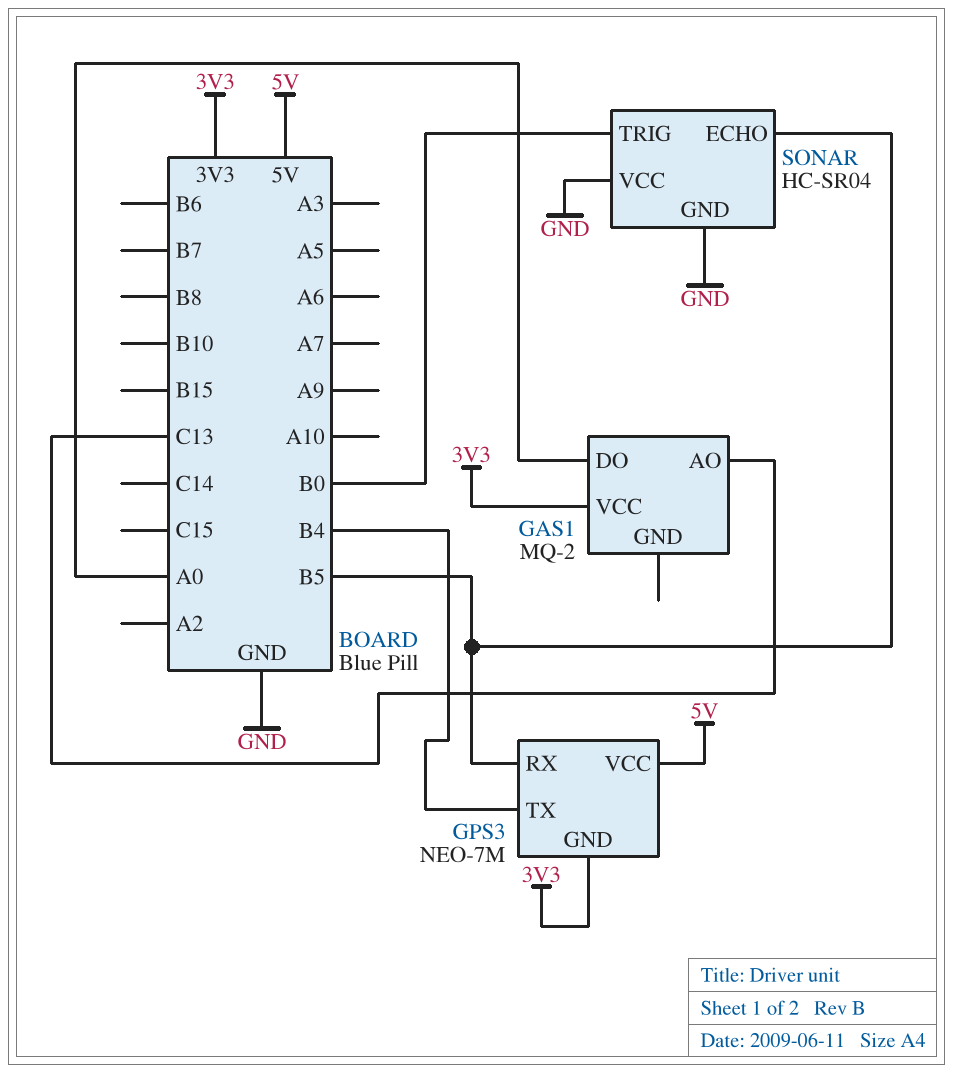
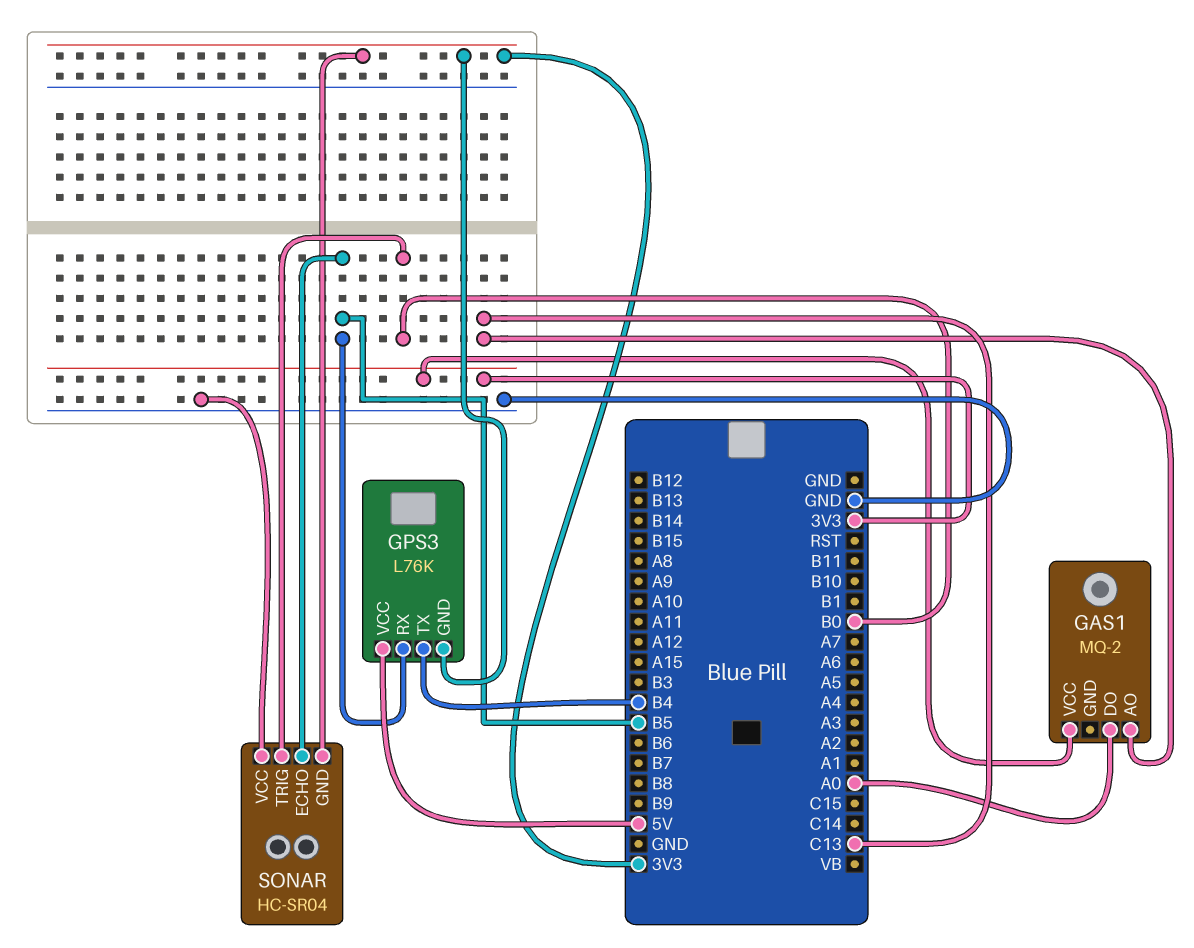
GPS3: NEO-7M -> L76K
SONAR pin GND: GND -> 3V3

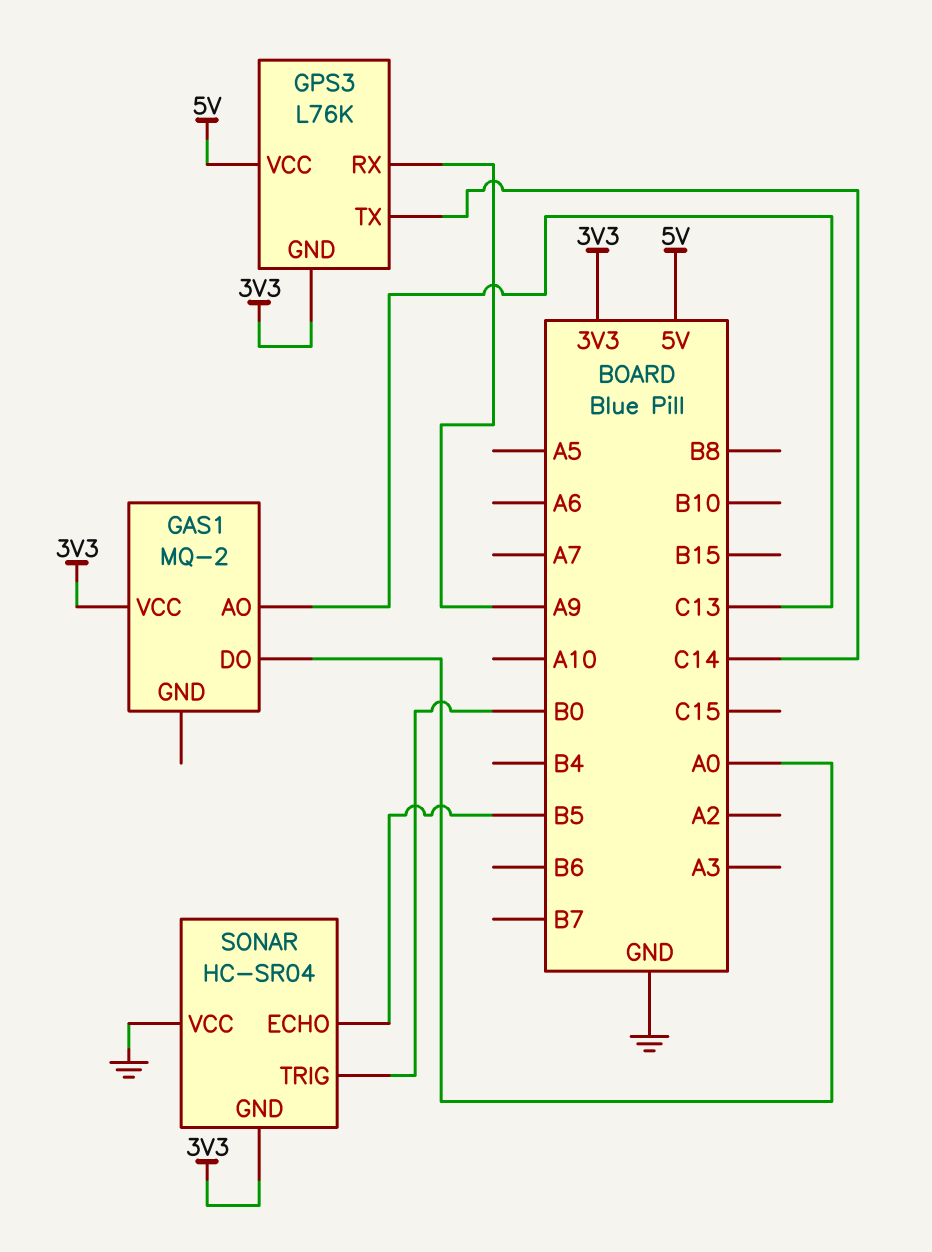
GPS3 pin RX: B5 -> A9
GPS3 pin TX: B4 -> C14

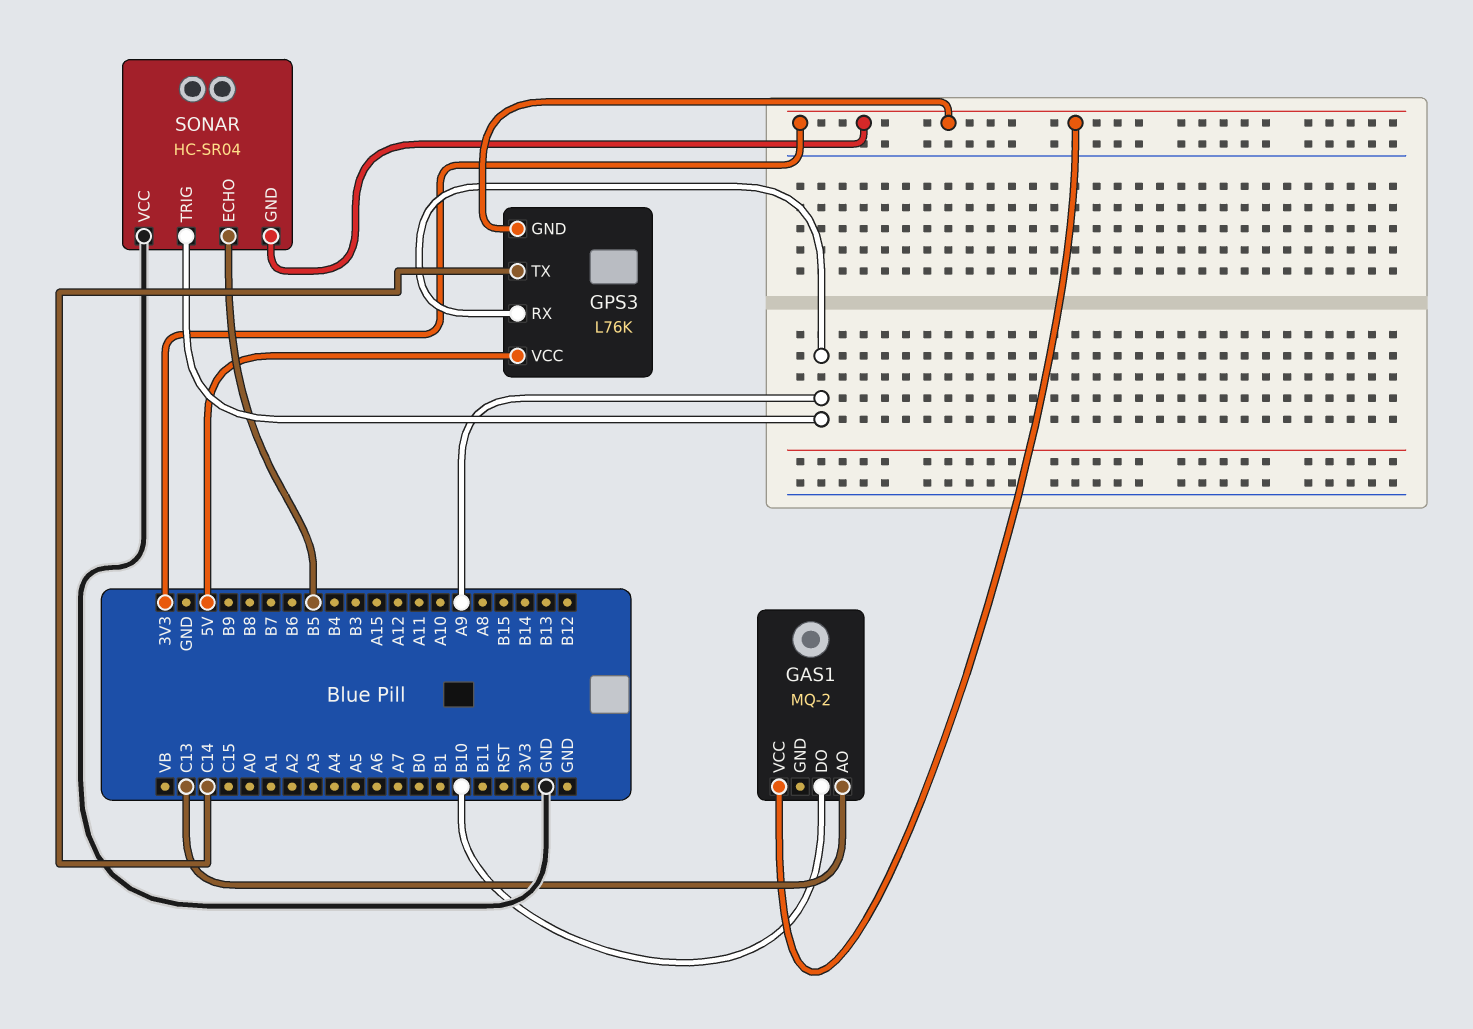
GAS1 pin DO: A0 -> B10
SONAR pin TRIG: B0 -> A9

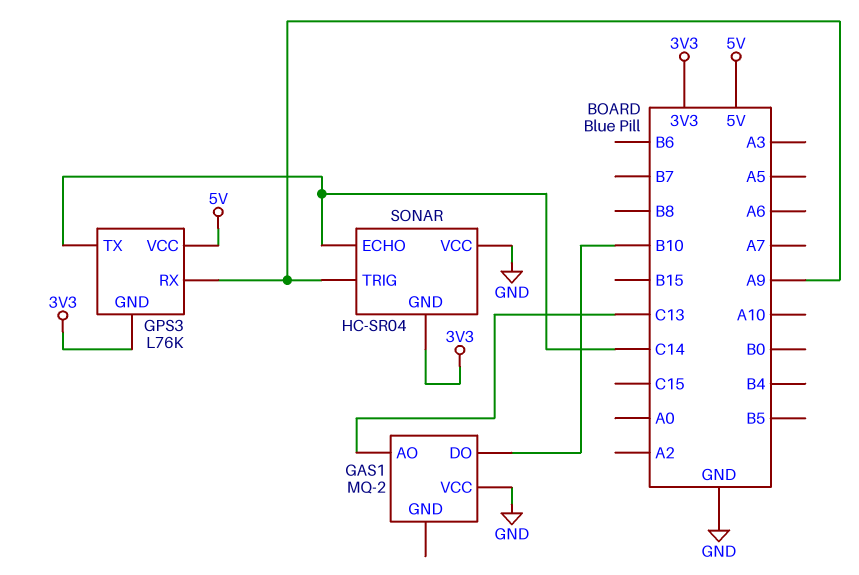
GAS1 pin VCC: 3V3 -> GND
SONAR pin ECHO: B5 -> C14

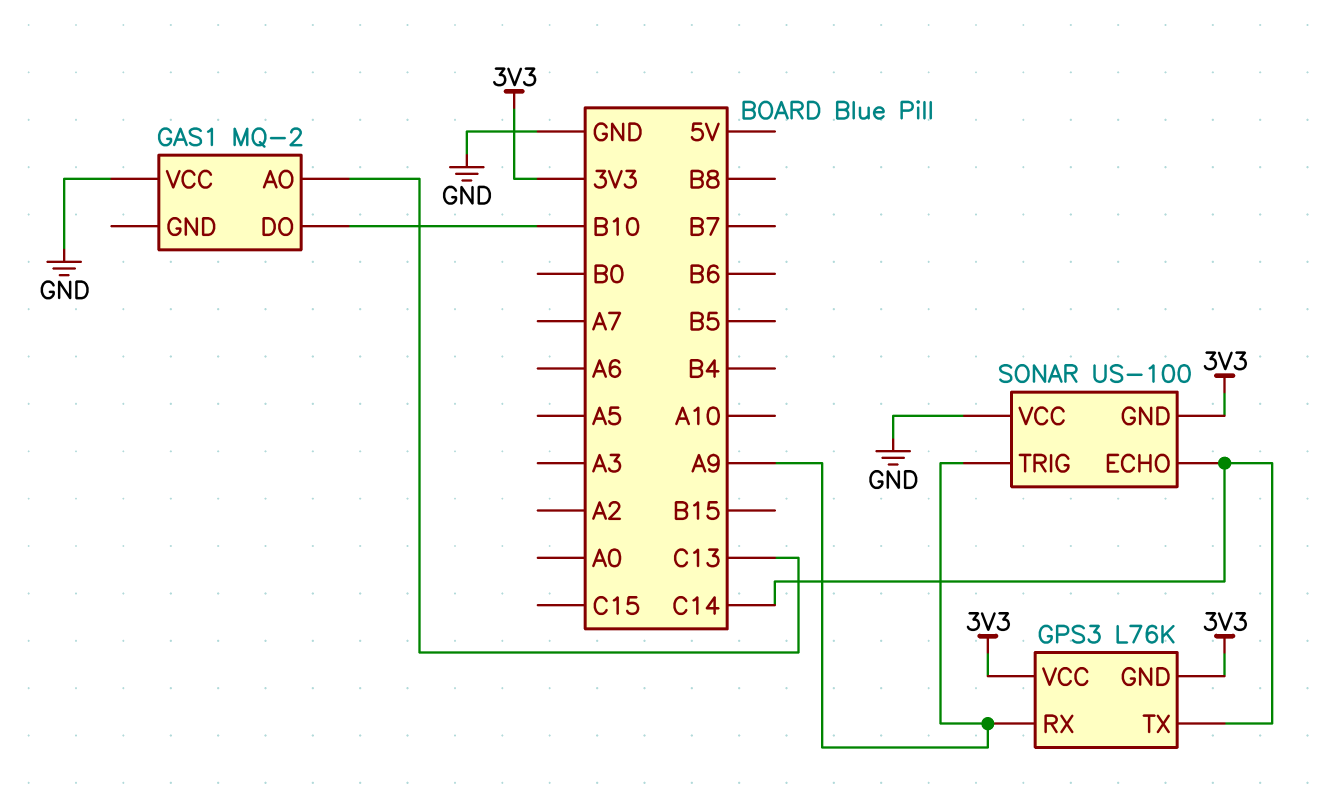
GPS3 pin VCC: 5V -> 3V3
SONAR: HC-SR04 -> US-100

